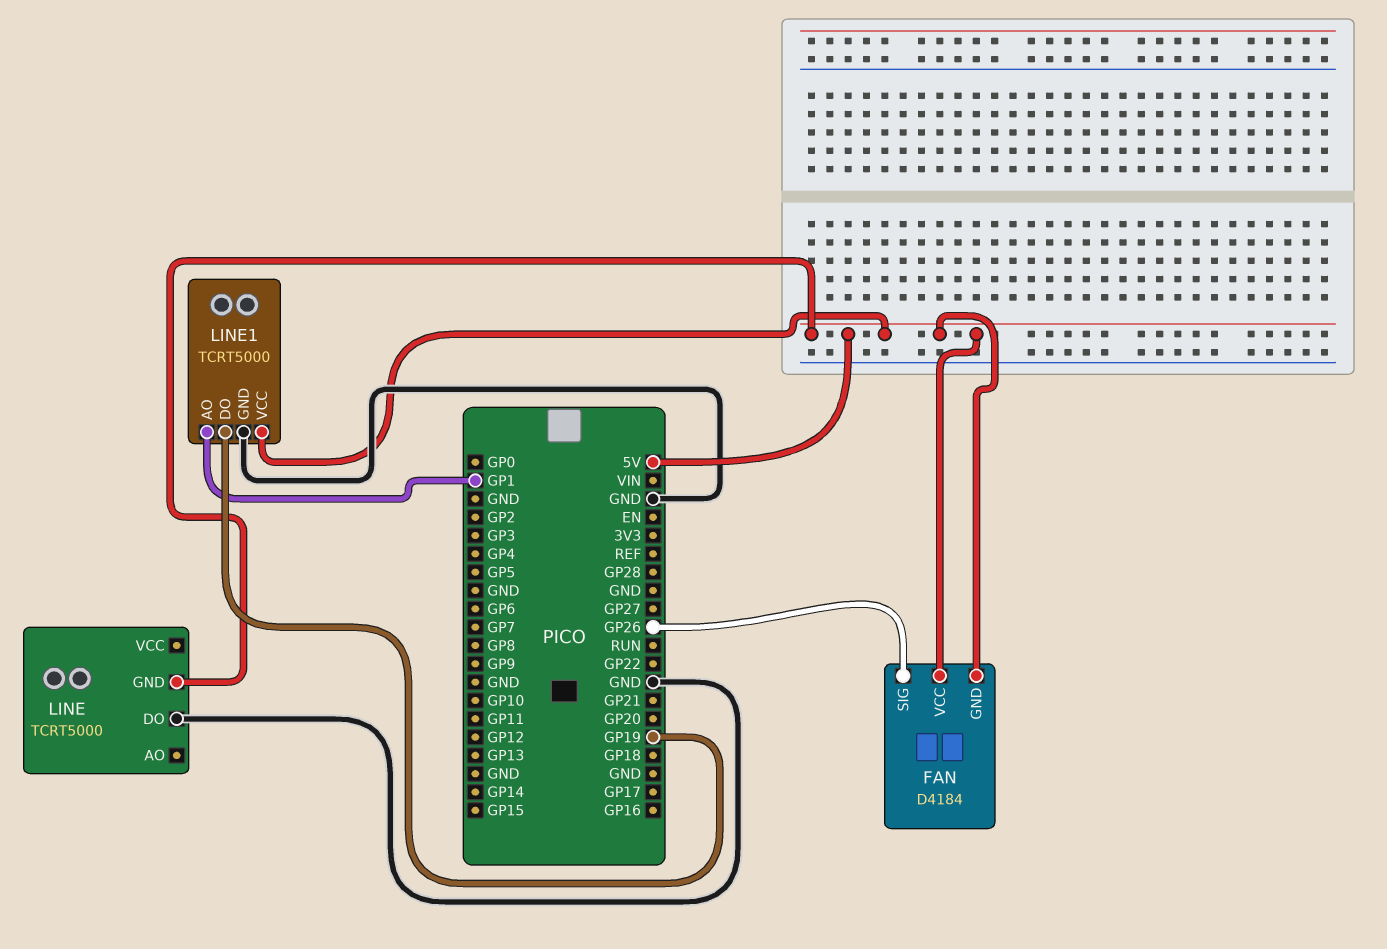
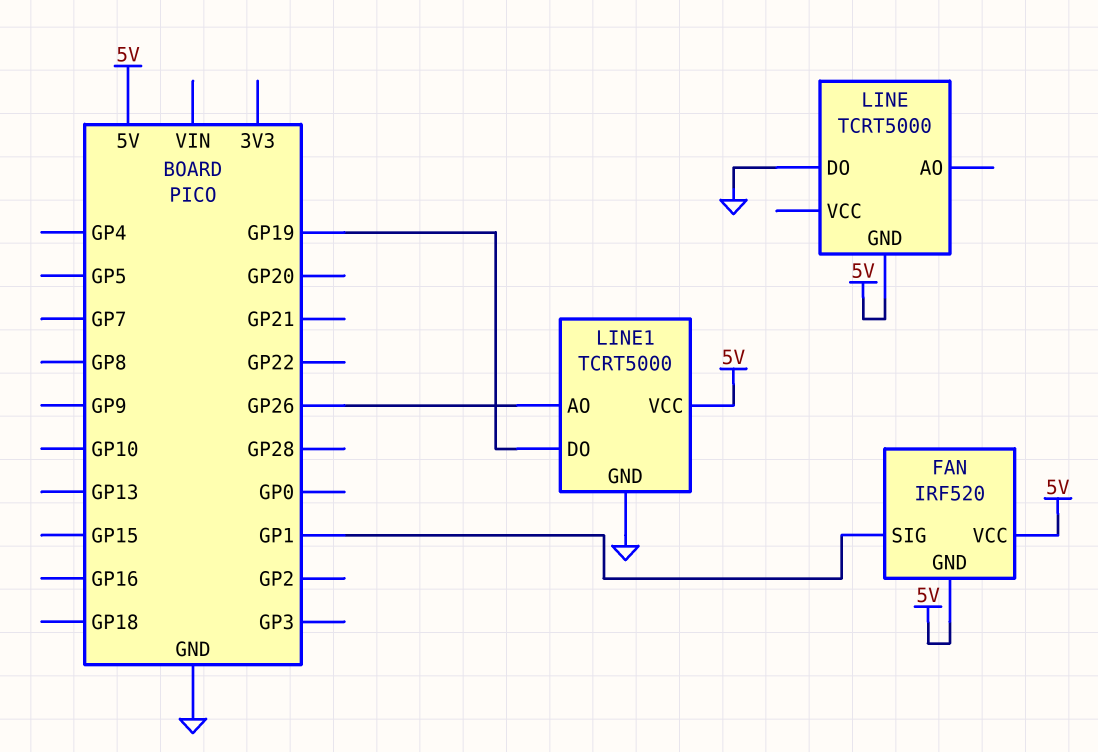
FAN: D4184 -> IRF520
FAN pin SIG: GP26 -> GP1
LINE1 pin AO: GP1 -> GP26

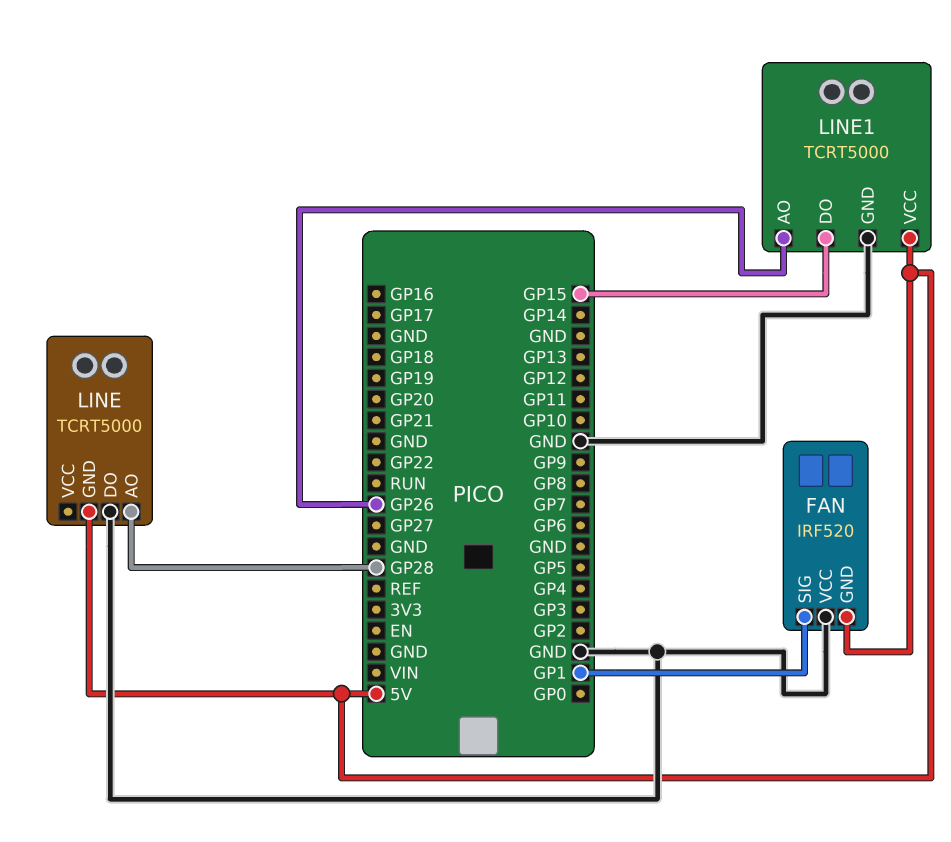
FAN pin VCC: 5V -> GND
LINE pin AO: none -> GP28
LINE1 pin DO: GP19 -> GP15

